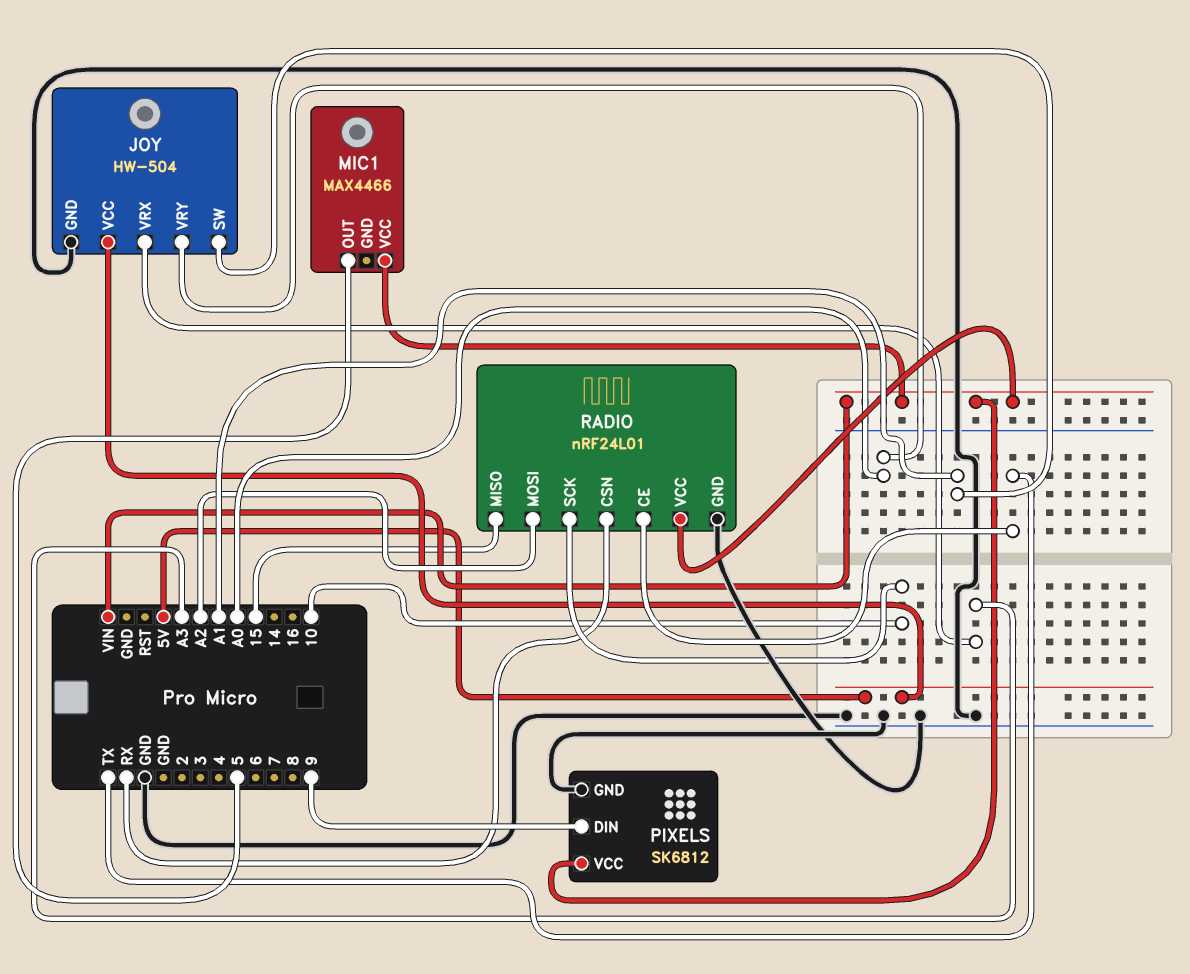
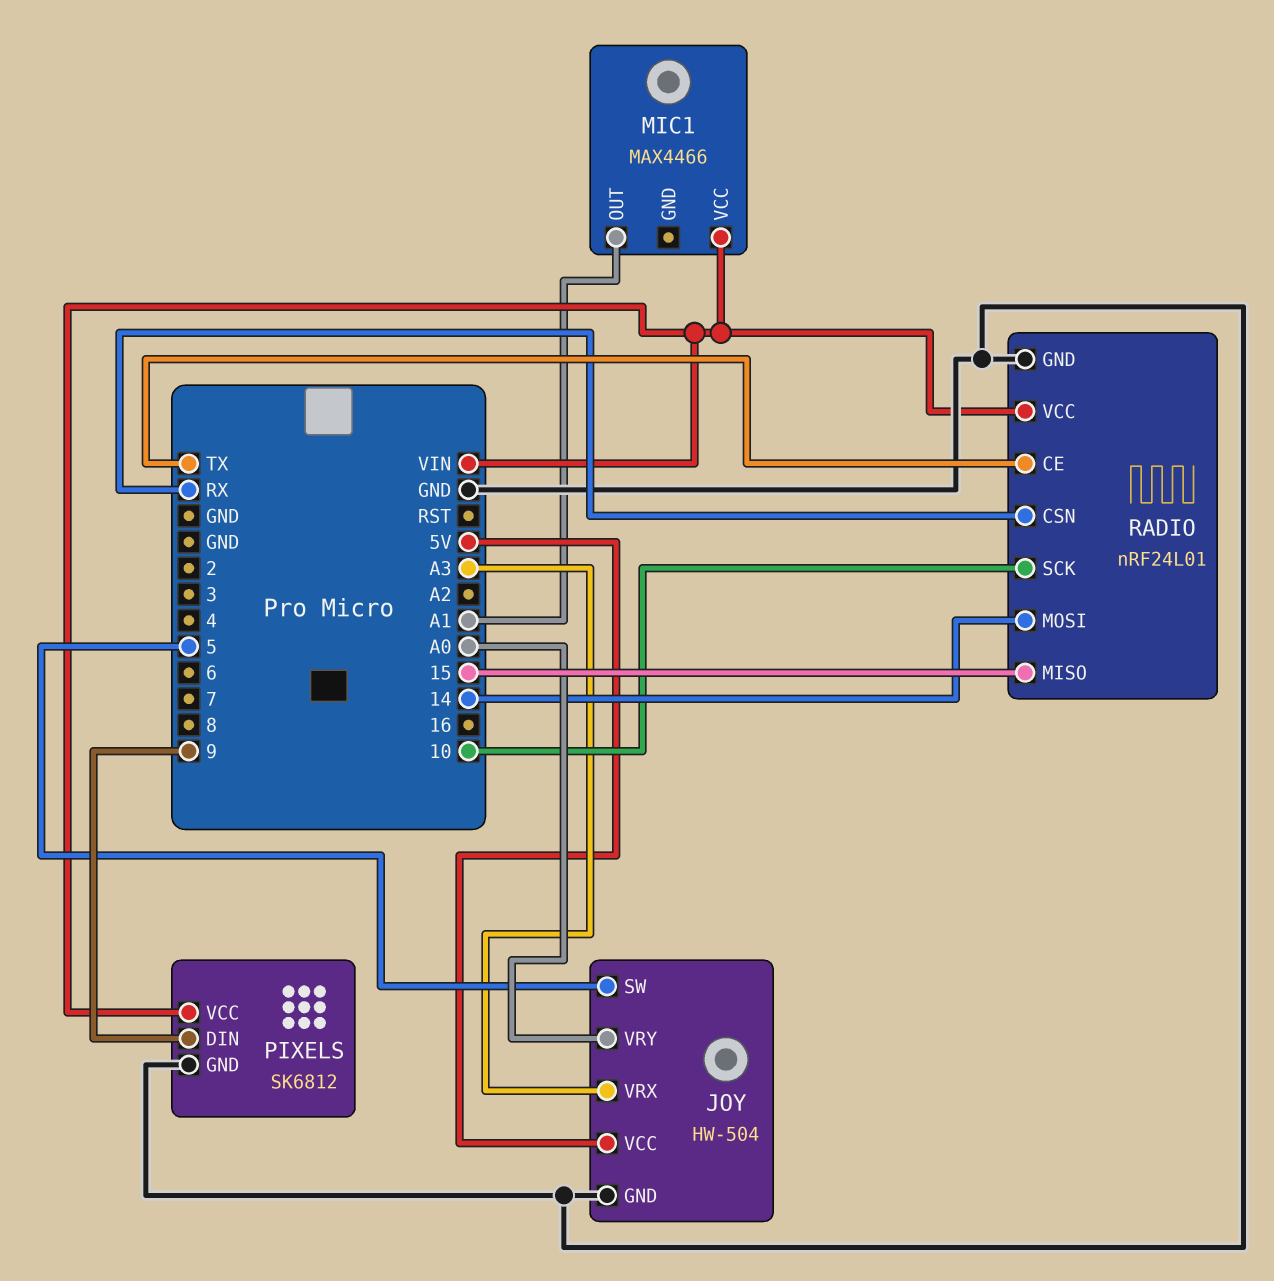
JOY pin SW: A1 -> 5
MIC1 pin OUT: 5 -> A1
RADIO pin MOSI: A2 -> 14

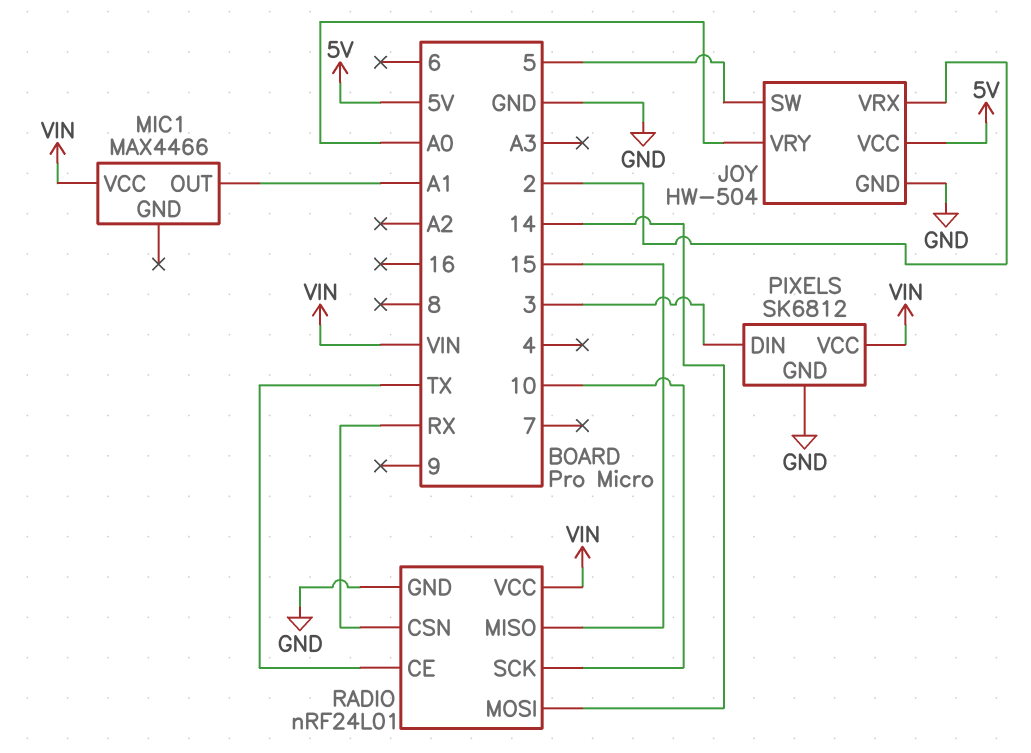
JOY pin VRX: A3 -> 2
PIXELS pin DIN: 9 -> 3

